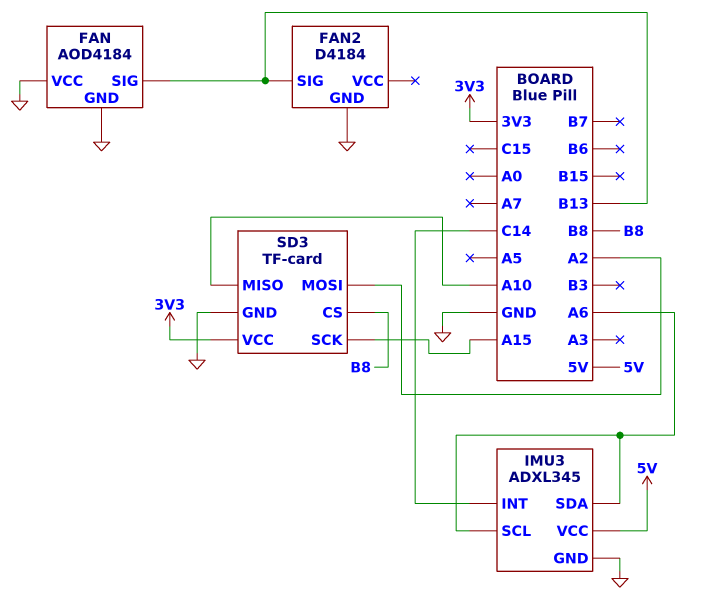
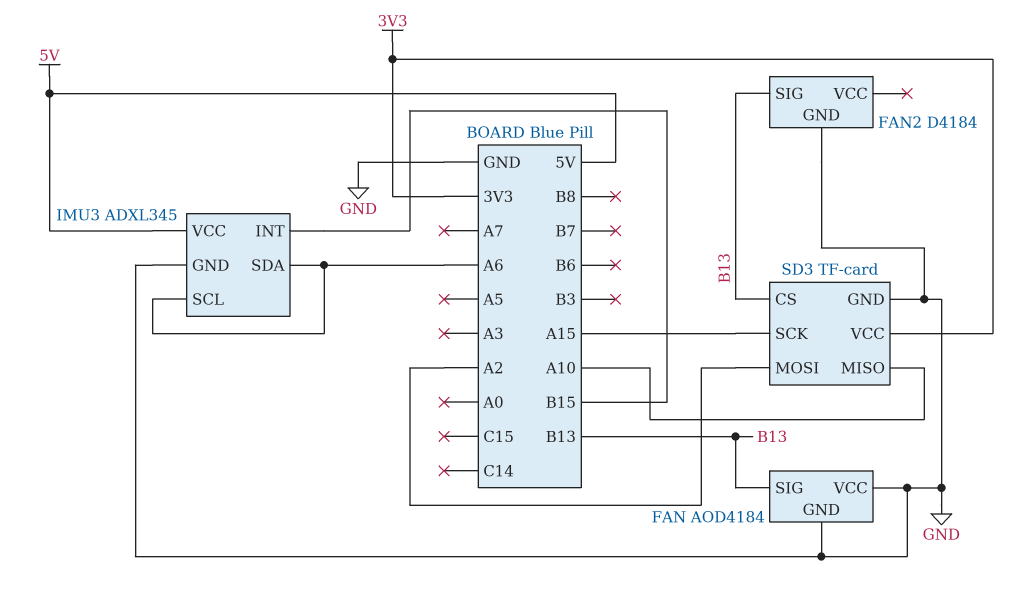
IMU3 pin INT: C14 -> B15
SD3 pin CS: B8 -> B13

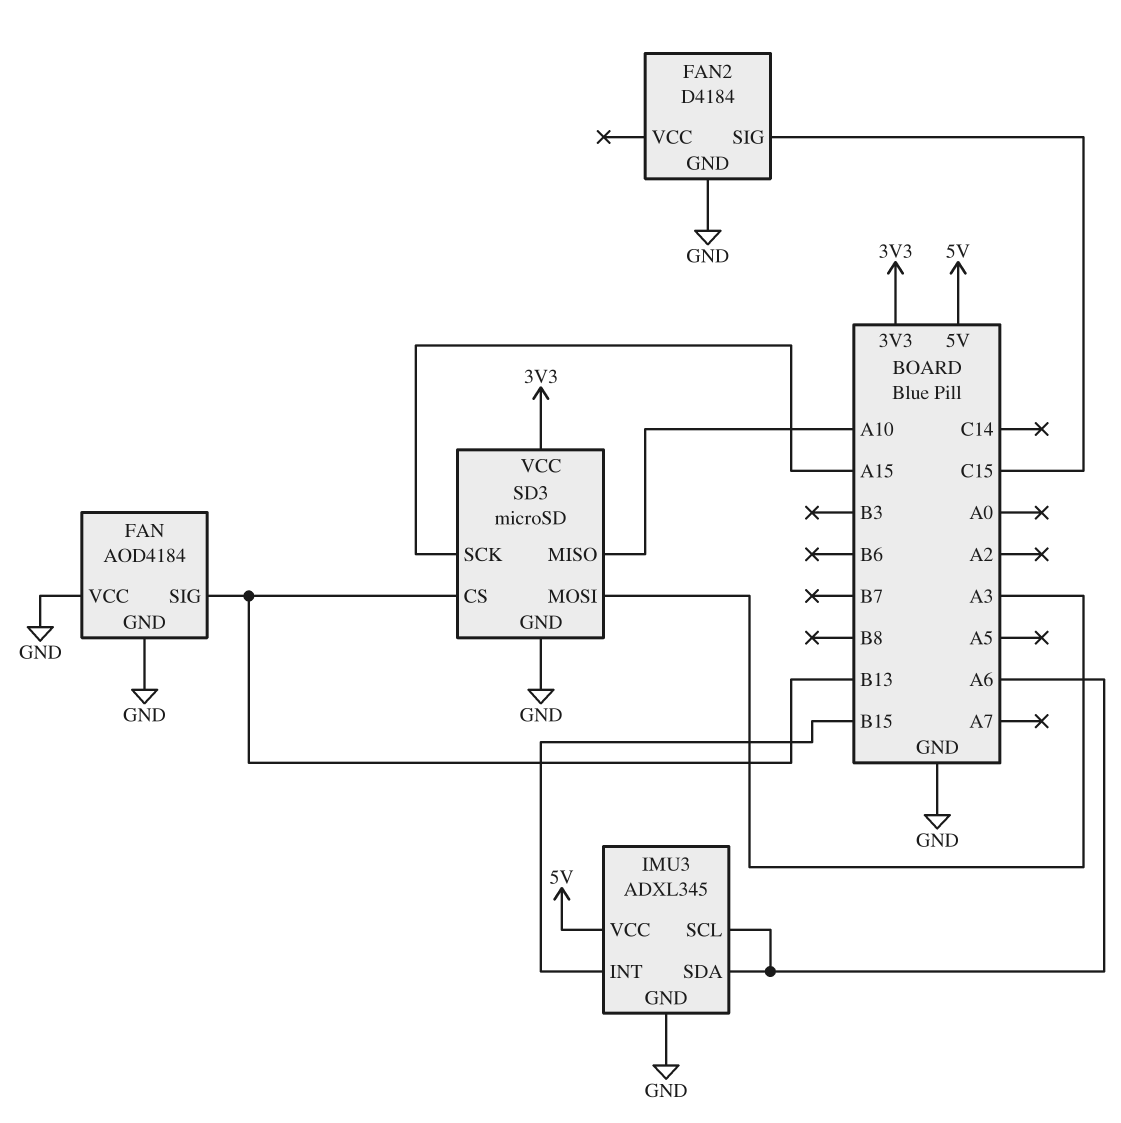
FAN2 pin SIG: B13 -> C15
SD3: TF-card -> microSD
SD3 pin MOSI: A2 -> A3

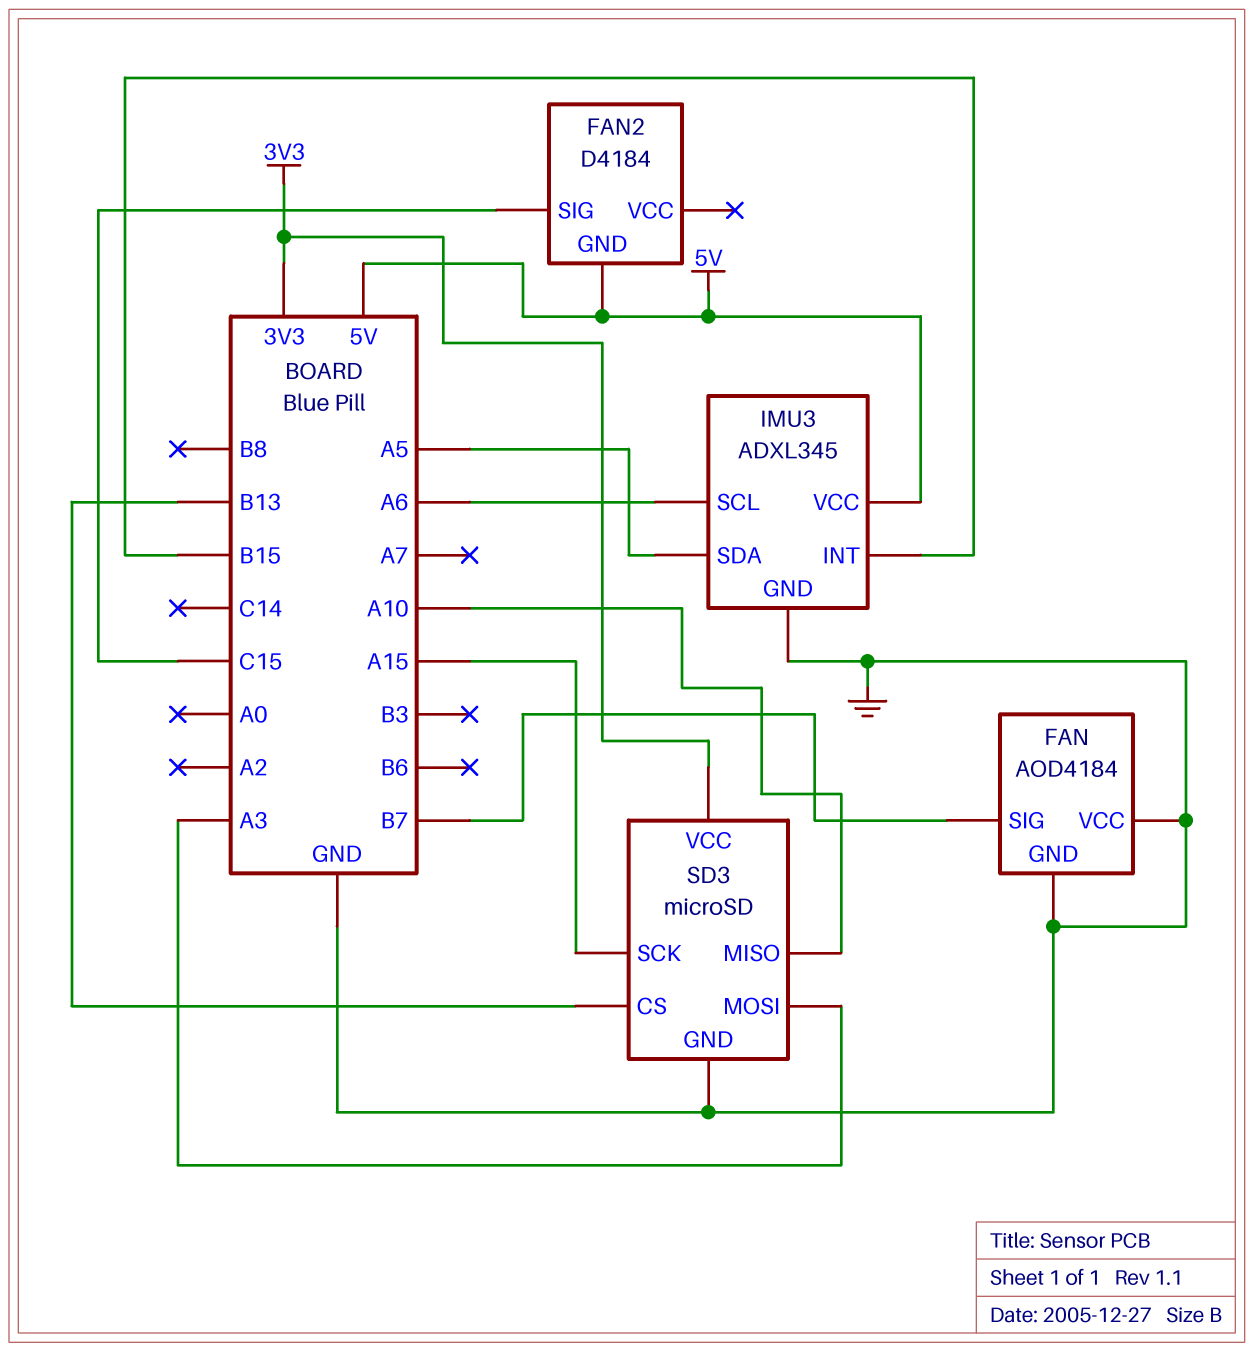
FAN pin SIG: B13 -> B7
FAN2 pin GND: GND -> 5V
IMU3 pin SDA: A6 -> A5

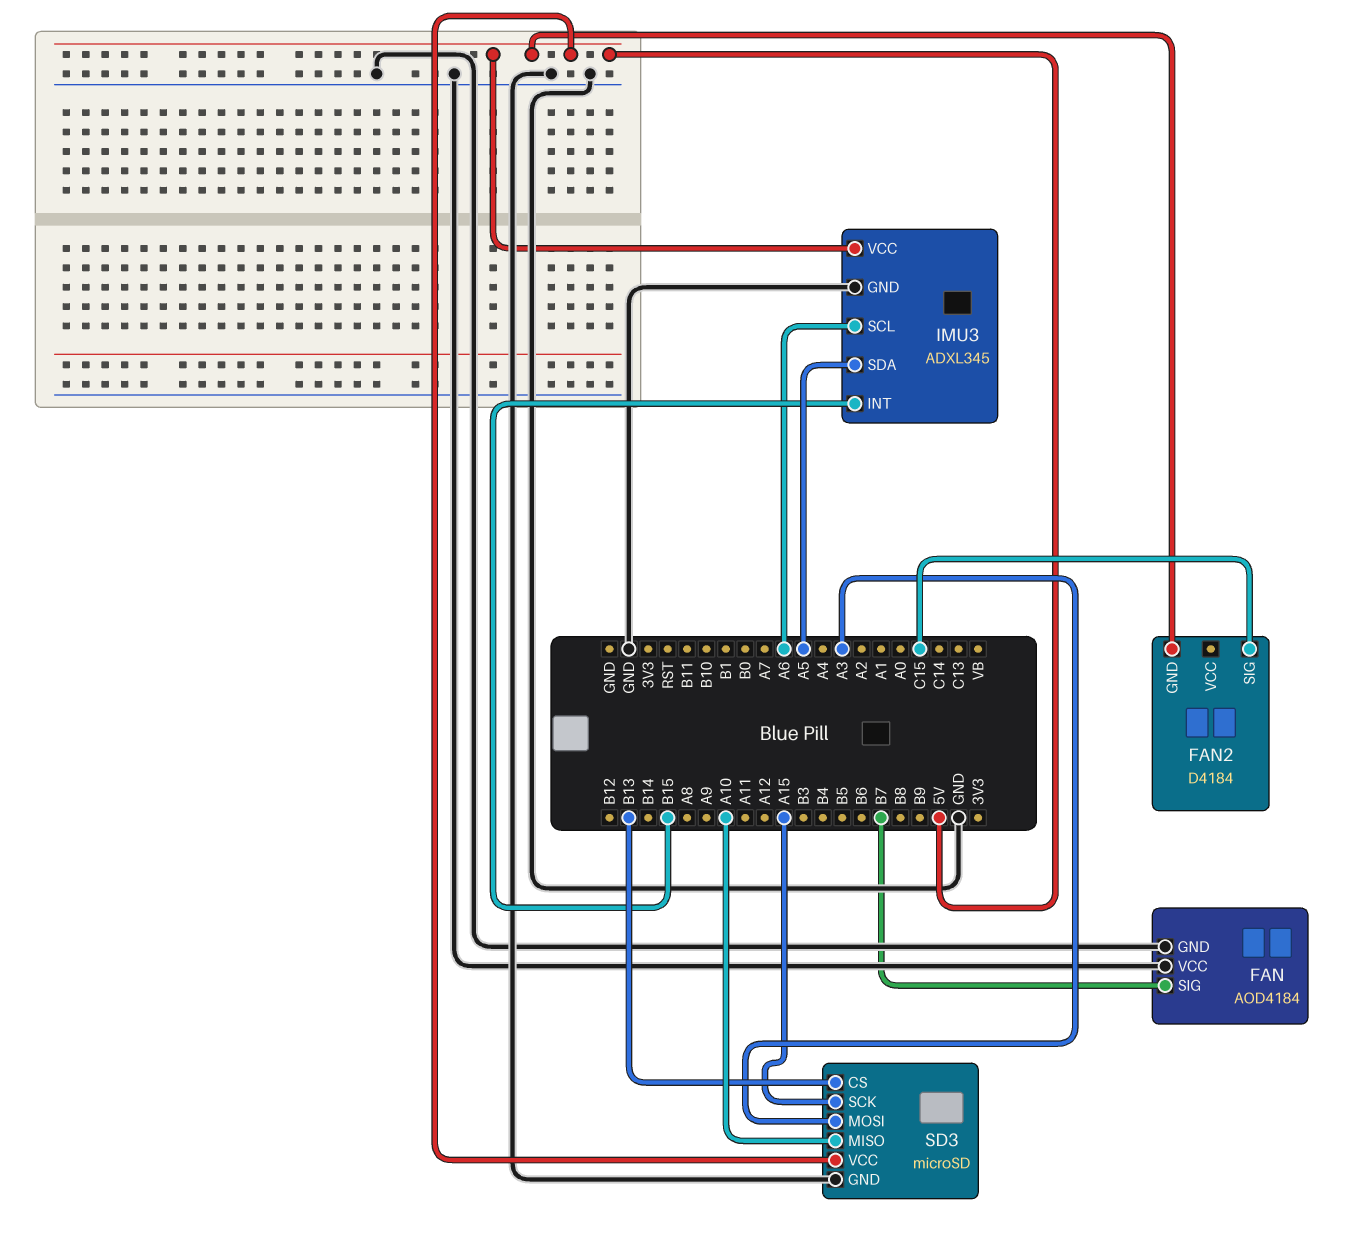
SD3 pin VCC: 3V3 -> 5V

